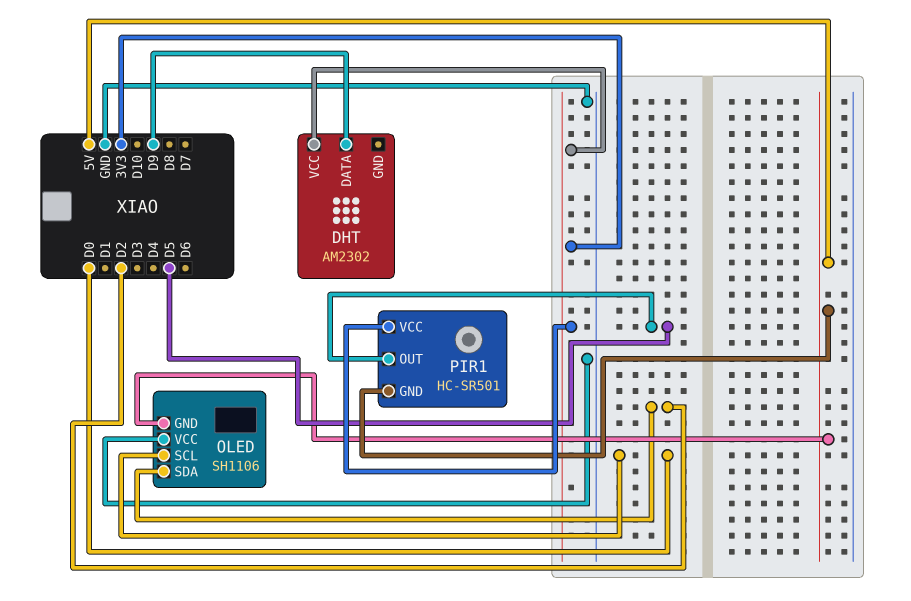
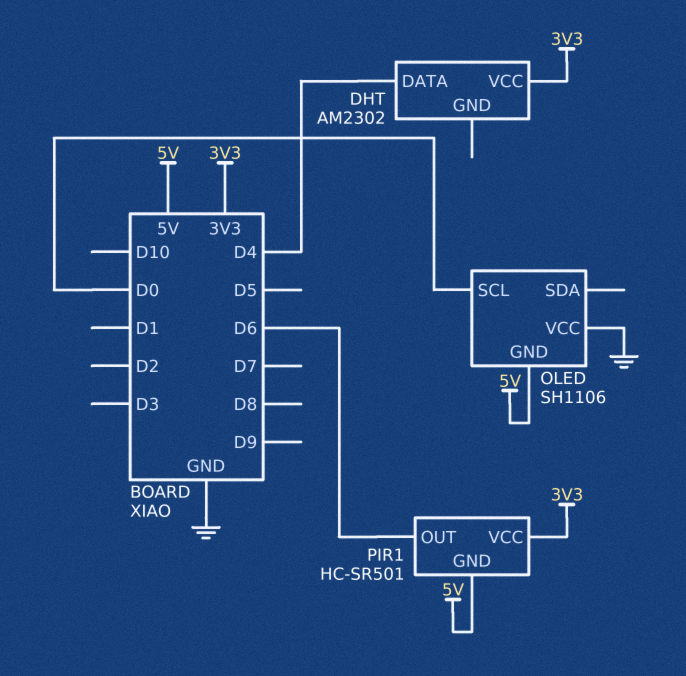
DHT pin DATA: D9 -> D4
OLED pin SDA: D2 -> none
PIR1 pin OUT: D5 -> D6

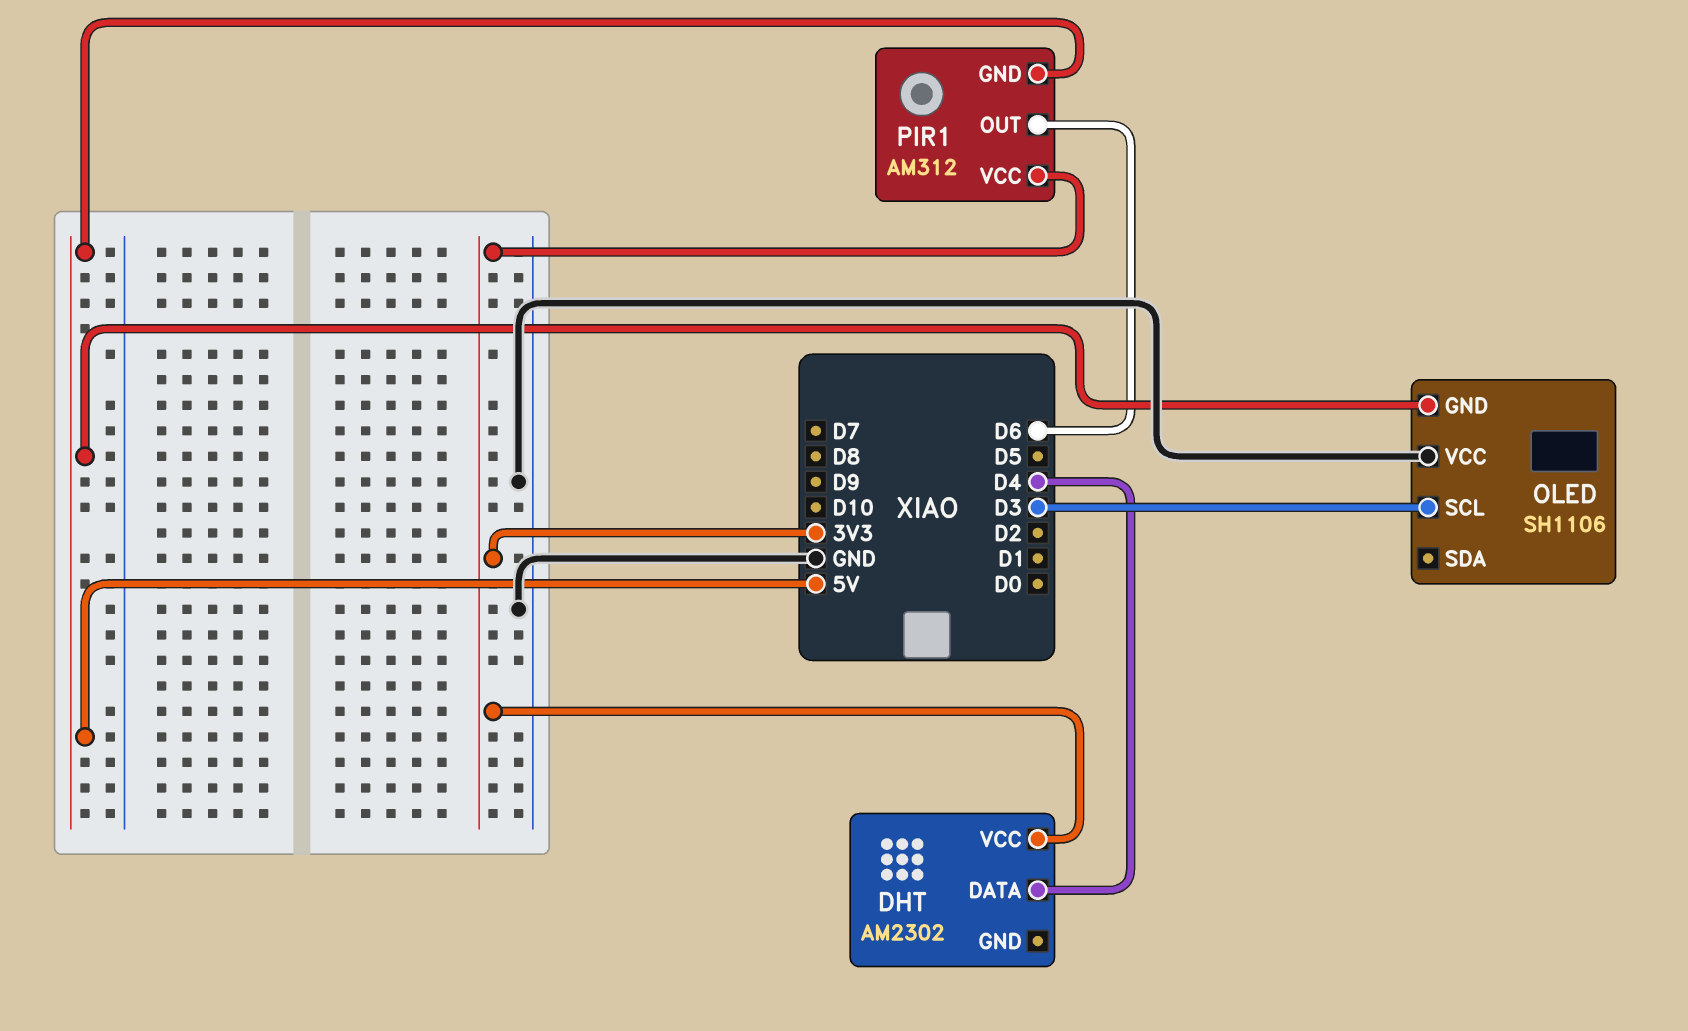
OLED pin SCL: D0 -> D3
PIR1: HC-SR501 -> AM312

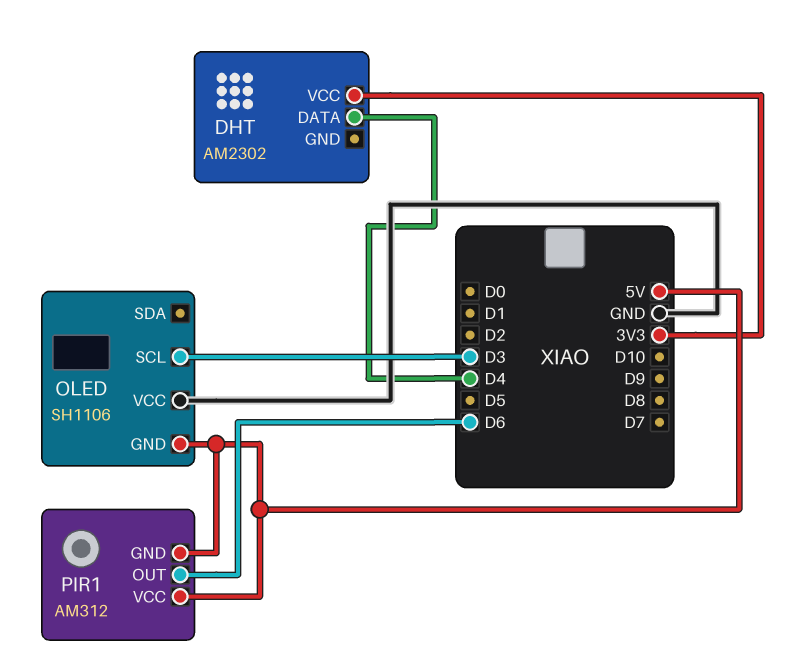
PIR1 pin VCC: 3V3 -> 5V

